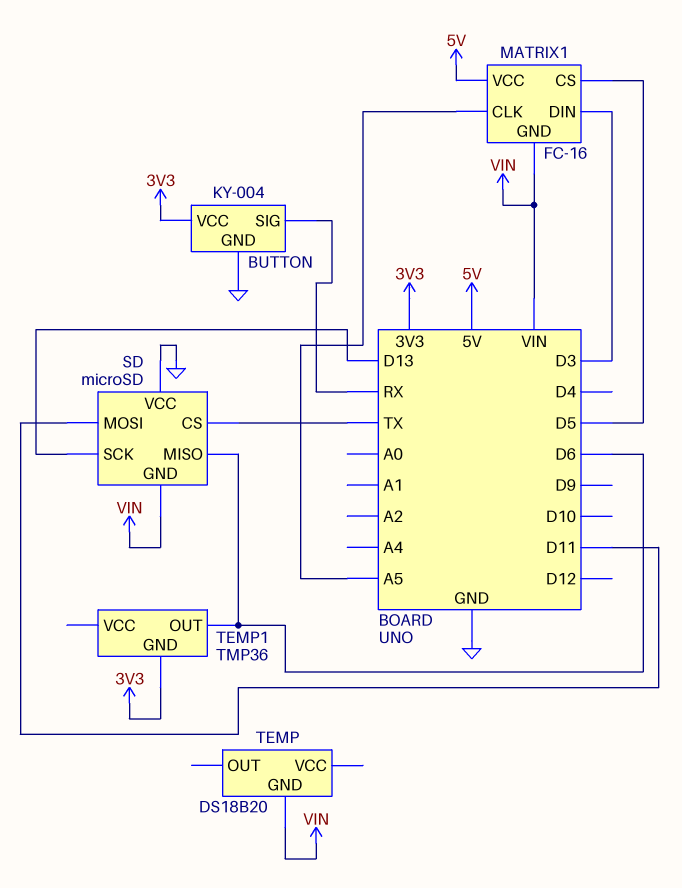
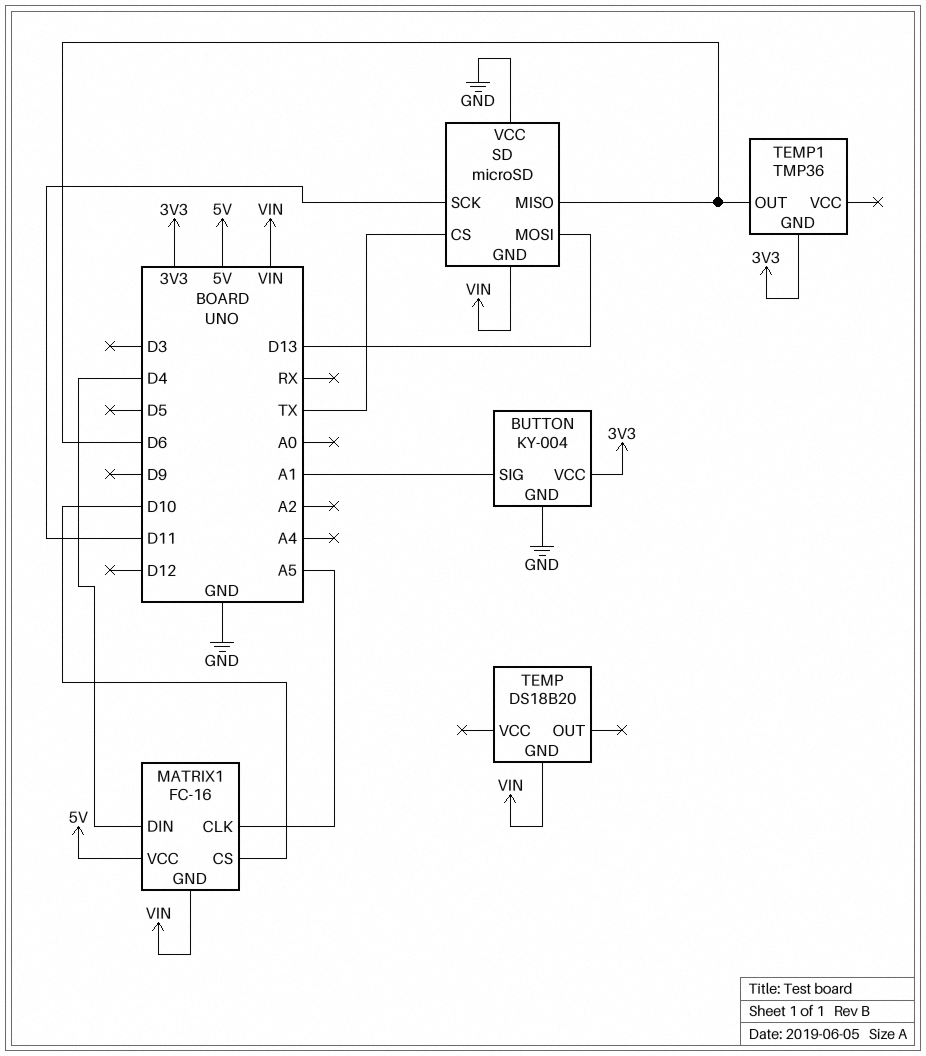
BUTTON pin SIG: RX -> A1
MATRIX1 pin CS: D5 -> D10
MATRIX1 pin DIN: D3 -> D4
SD pin MOSI: D11 -> D13
SD pin SCK: D13 -> D11

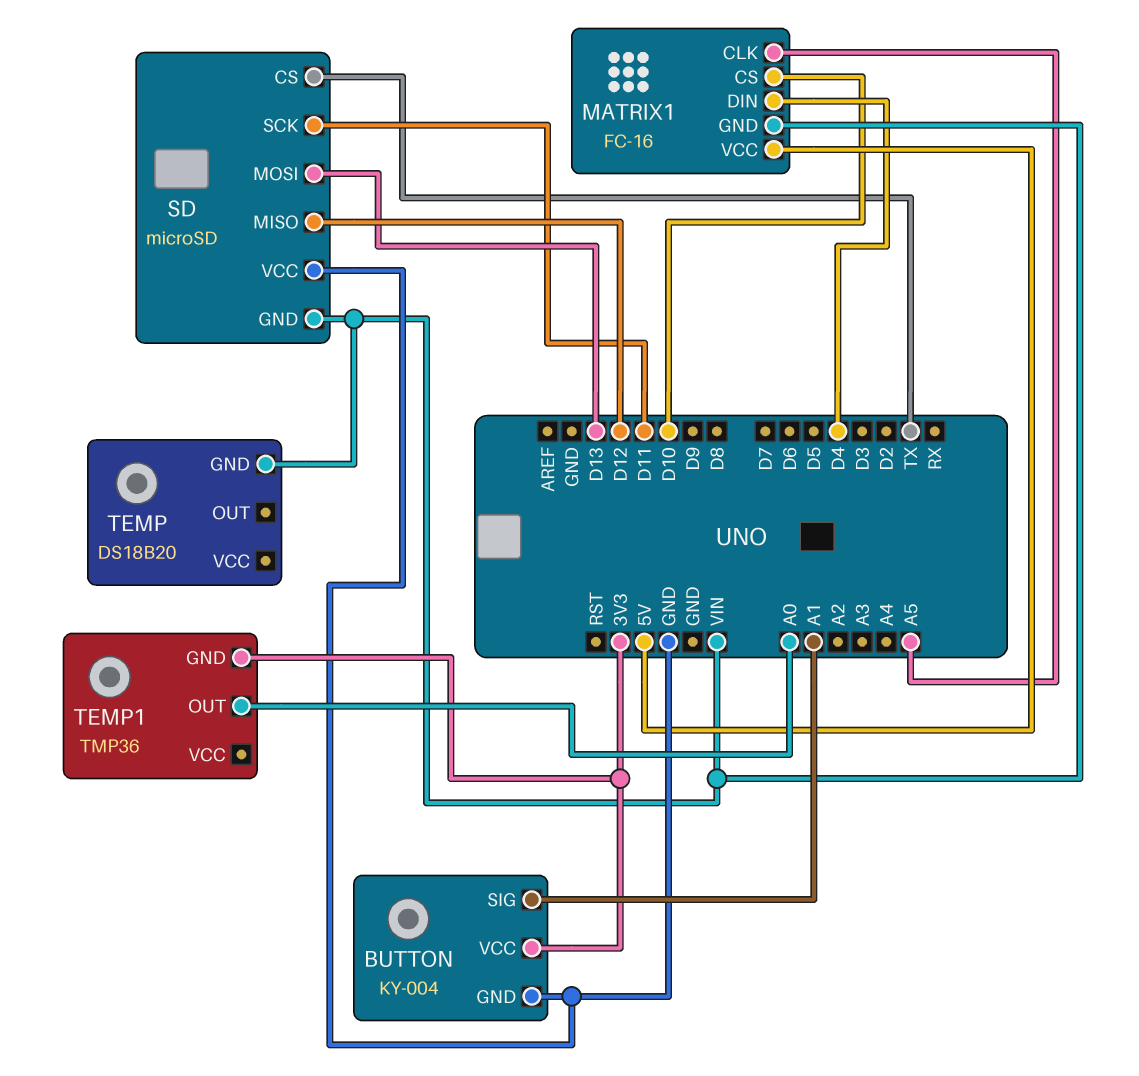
SD pin MISO: D6 -> D12
TEMP1 pin OUT: D6 -> A0

